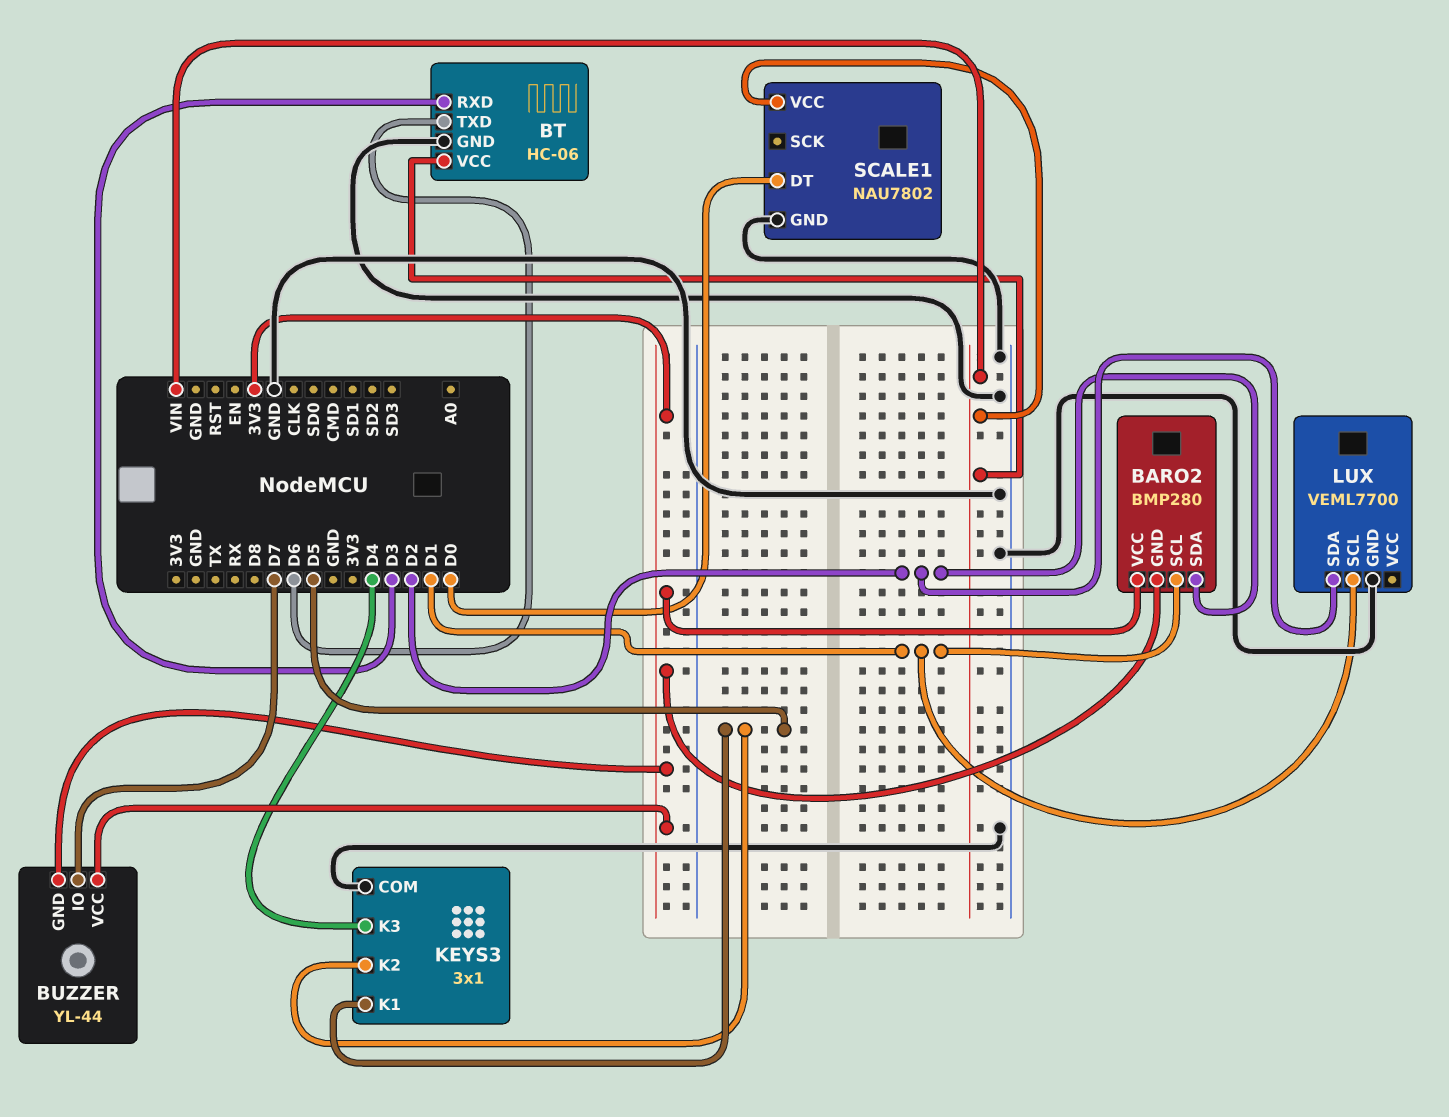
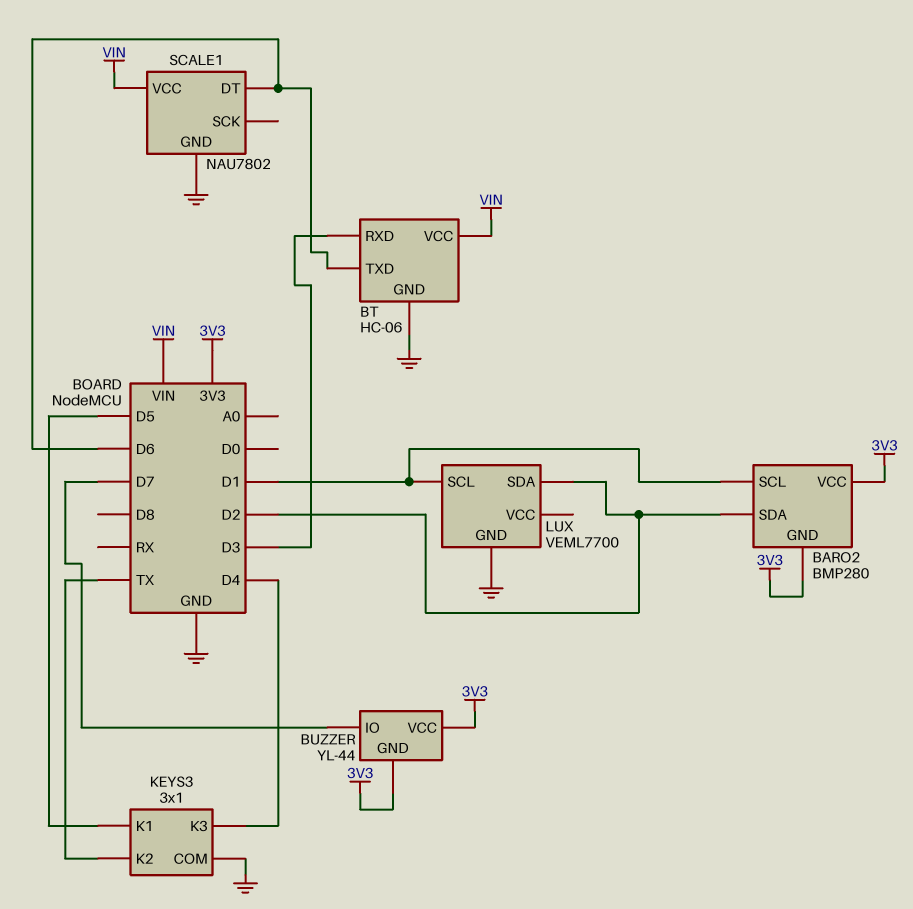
KEYS3 pin K2: D5 -> TX
SCALE1 pin DT: D0 -> D6

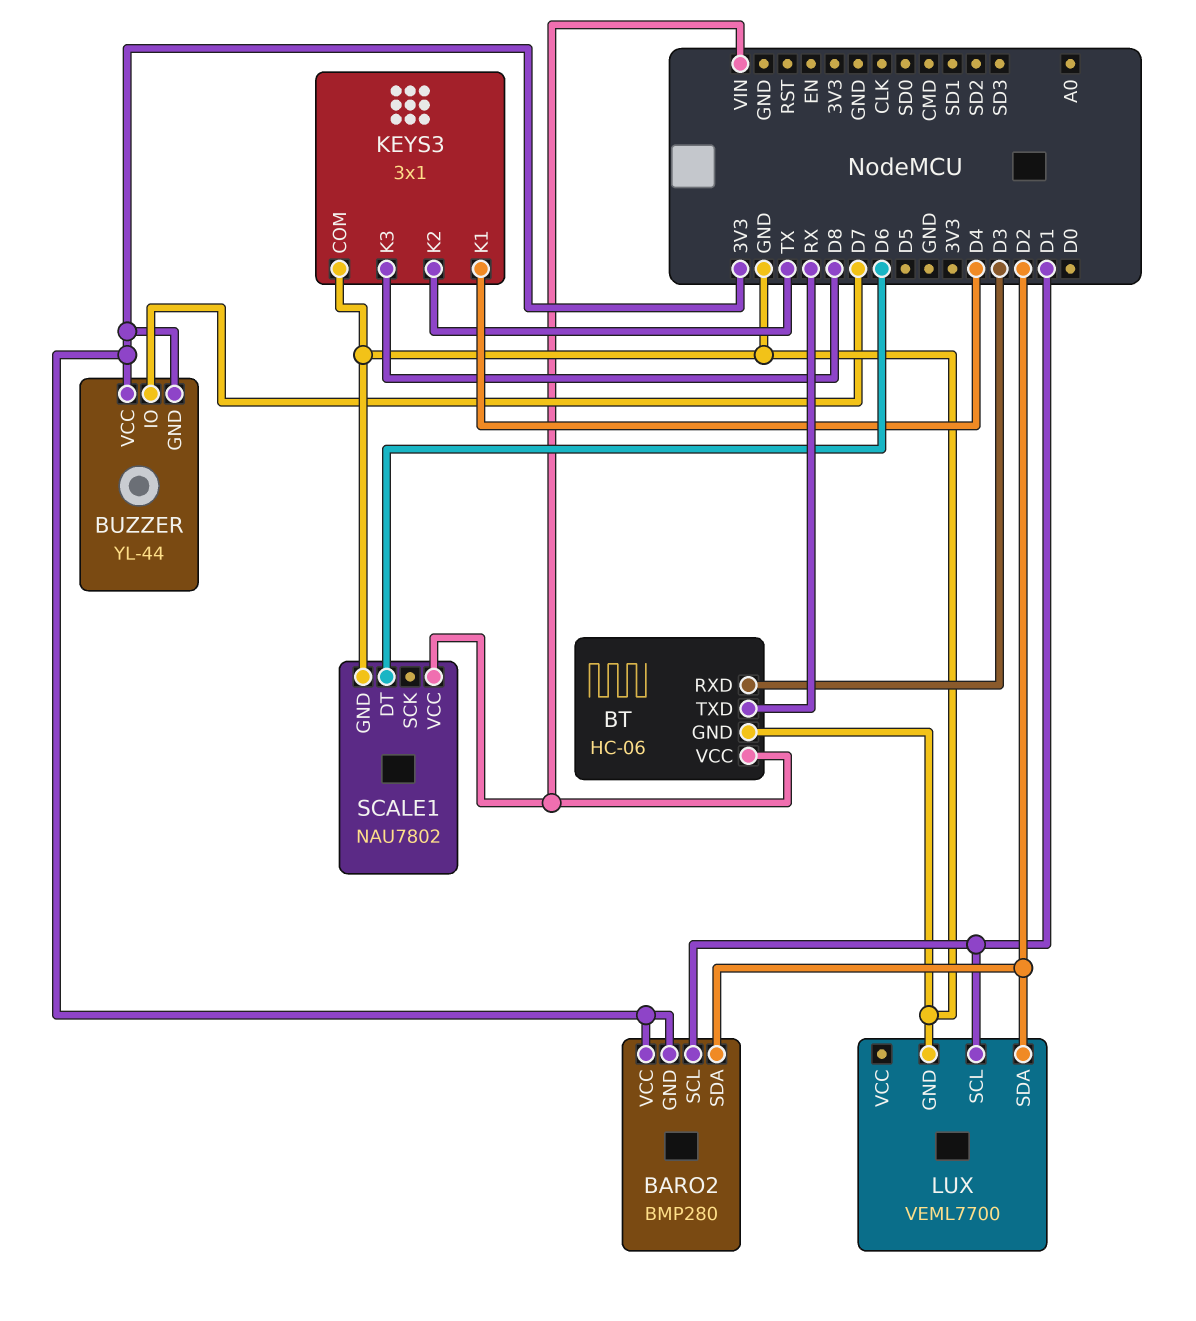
BT pin TXD: D6 -> RX
KEYS3 pin K1: D5 -> D4
KEYS3 pin K3: D4 -> D8

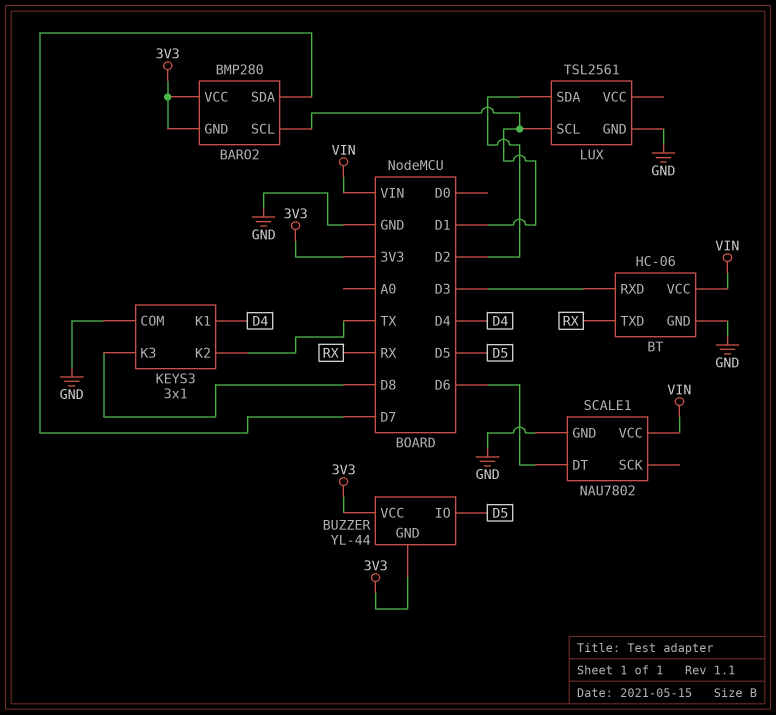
BARO2 pin SDA: D2 -> D7
BUZZER pin IO: D7 -> D5
LUX: VEML7700 -> TSL2561

